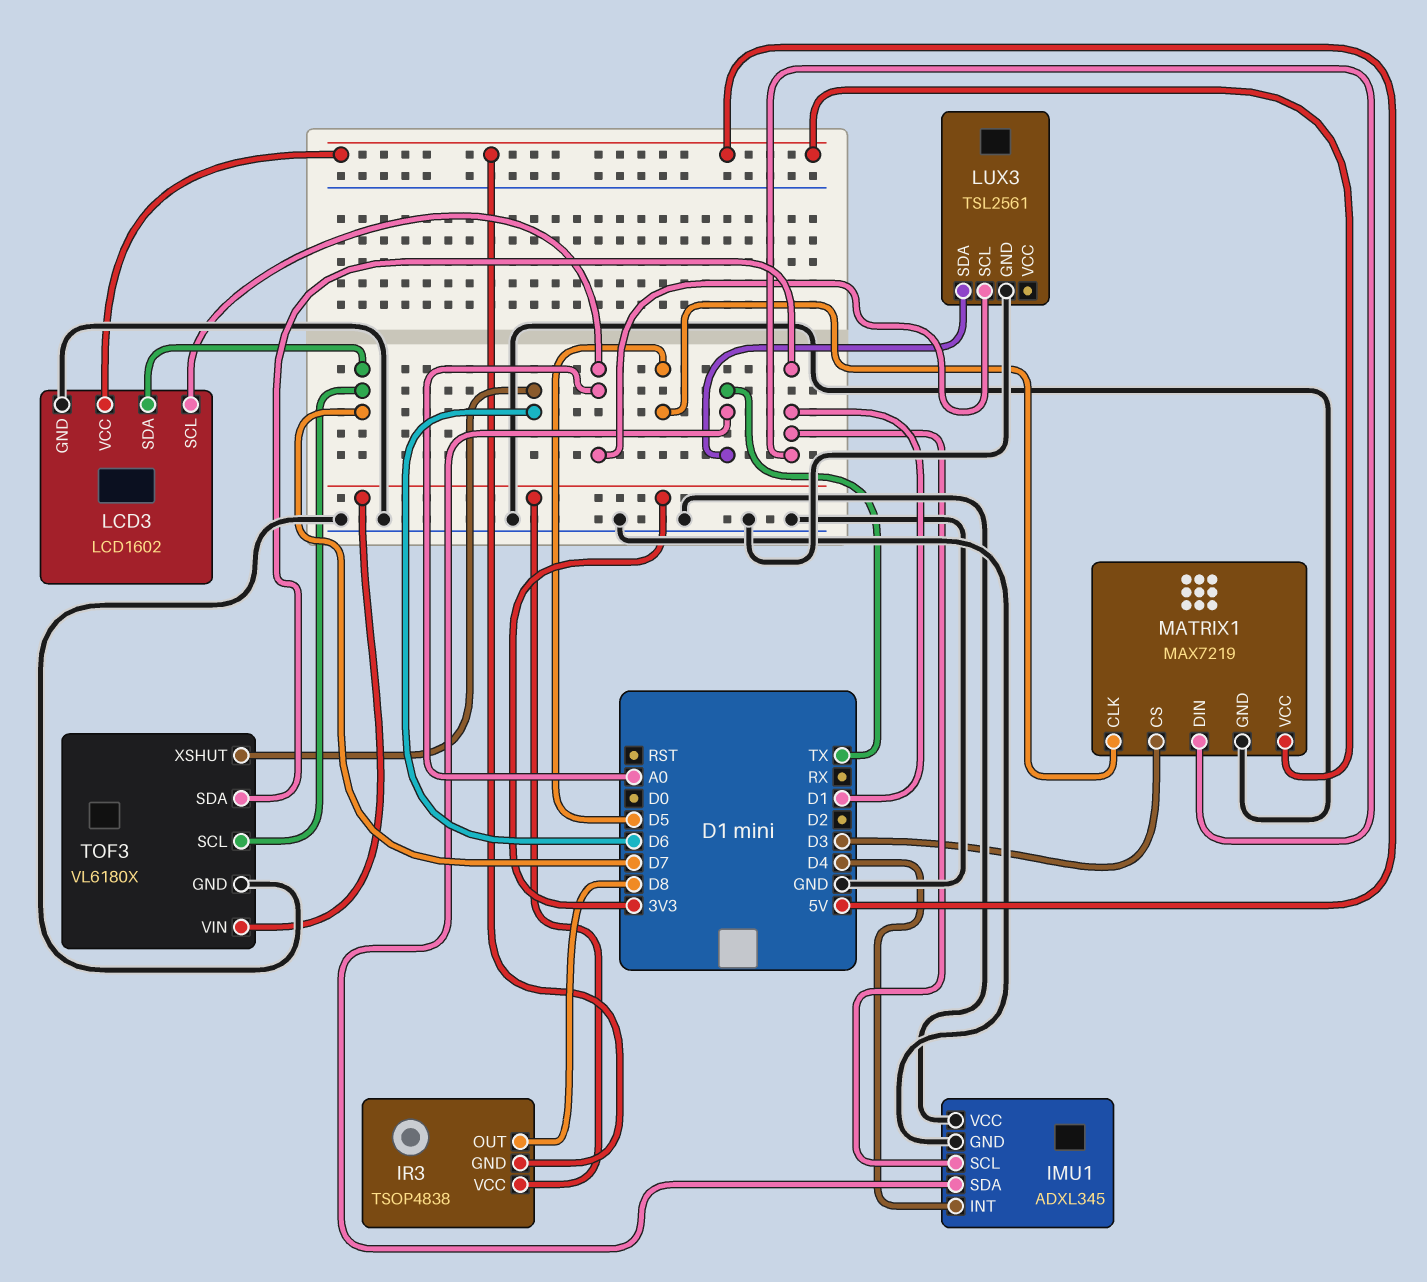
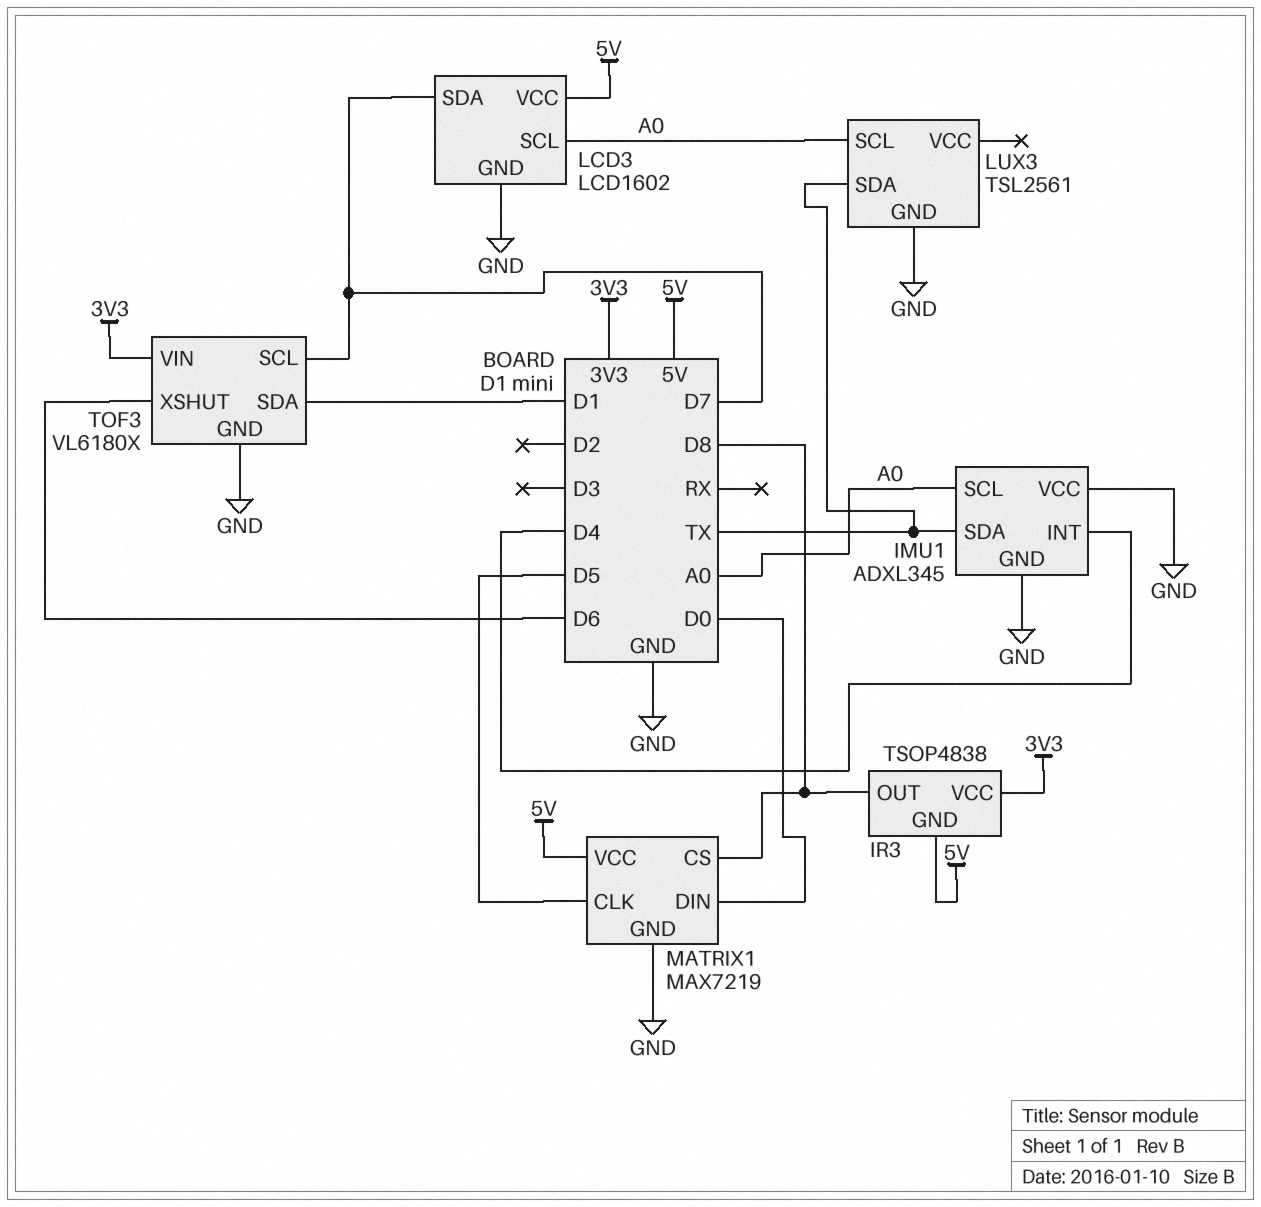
IMU1 pin SCL: D1 -> A0
MATRIX1 pin CS: D3 -> D8
MATRIX1 pin DIN: D1 -> D0

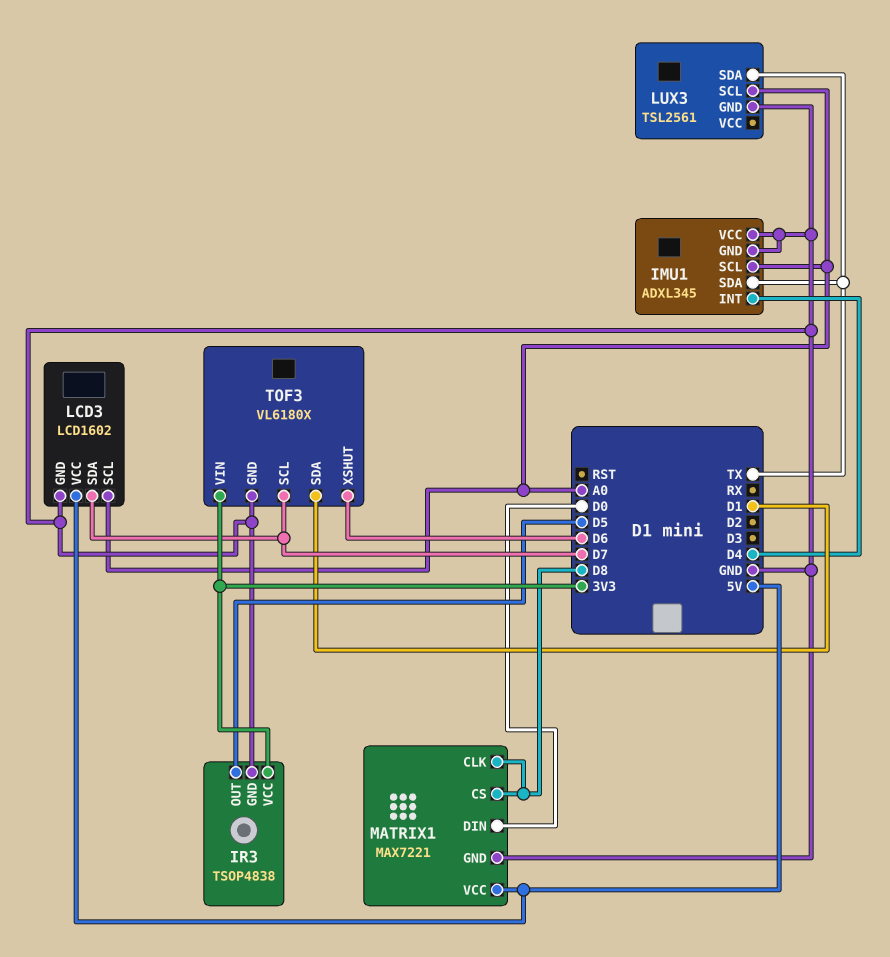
IR3 pin GND: 5V -> GND
IR3 pin OUT: D8 -> D5
MATRIX1: MAX7219 -> MAX7221
MATRIX1 pin CLK: D5 -> D8

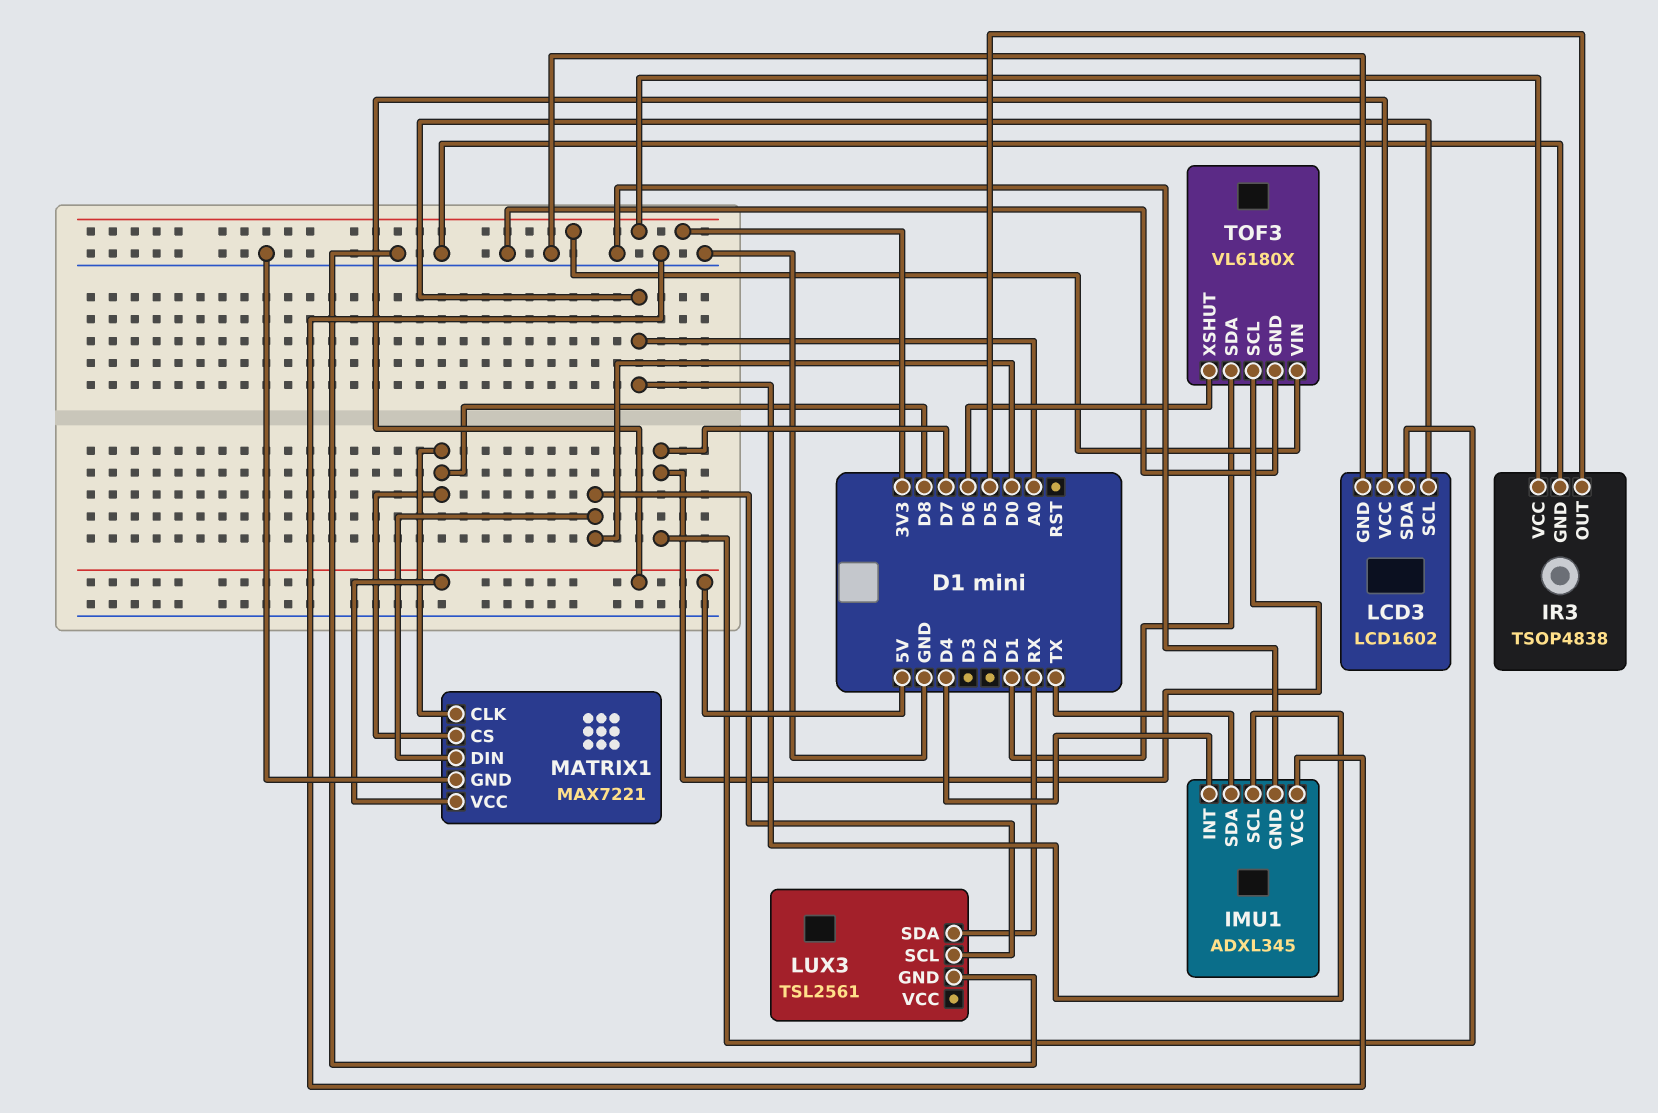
LUX3 pin SCL: A0 -> D0
LUX3 pin SDA: TX -> RX

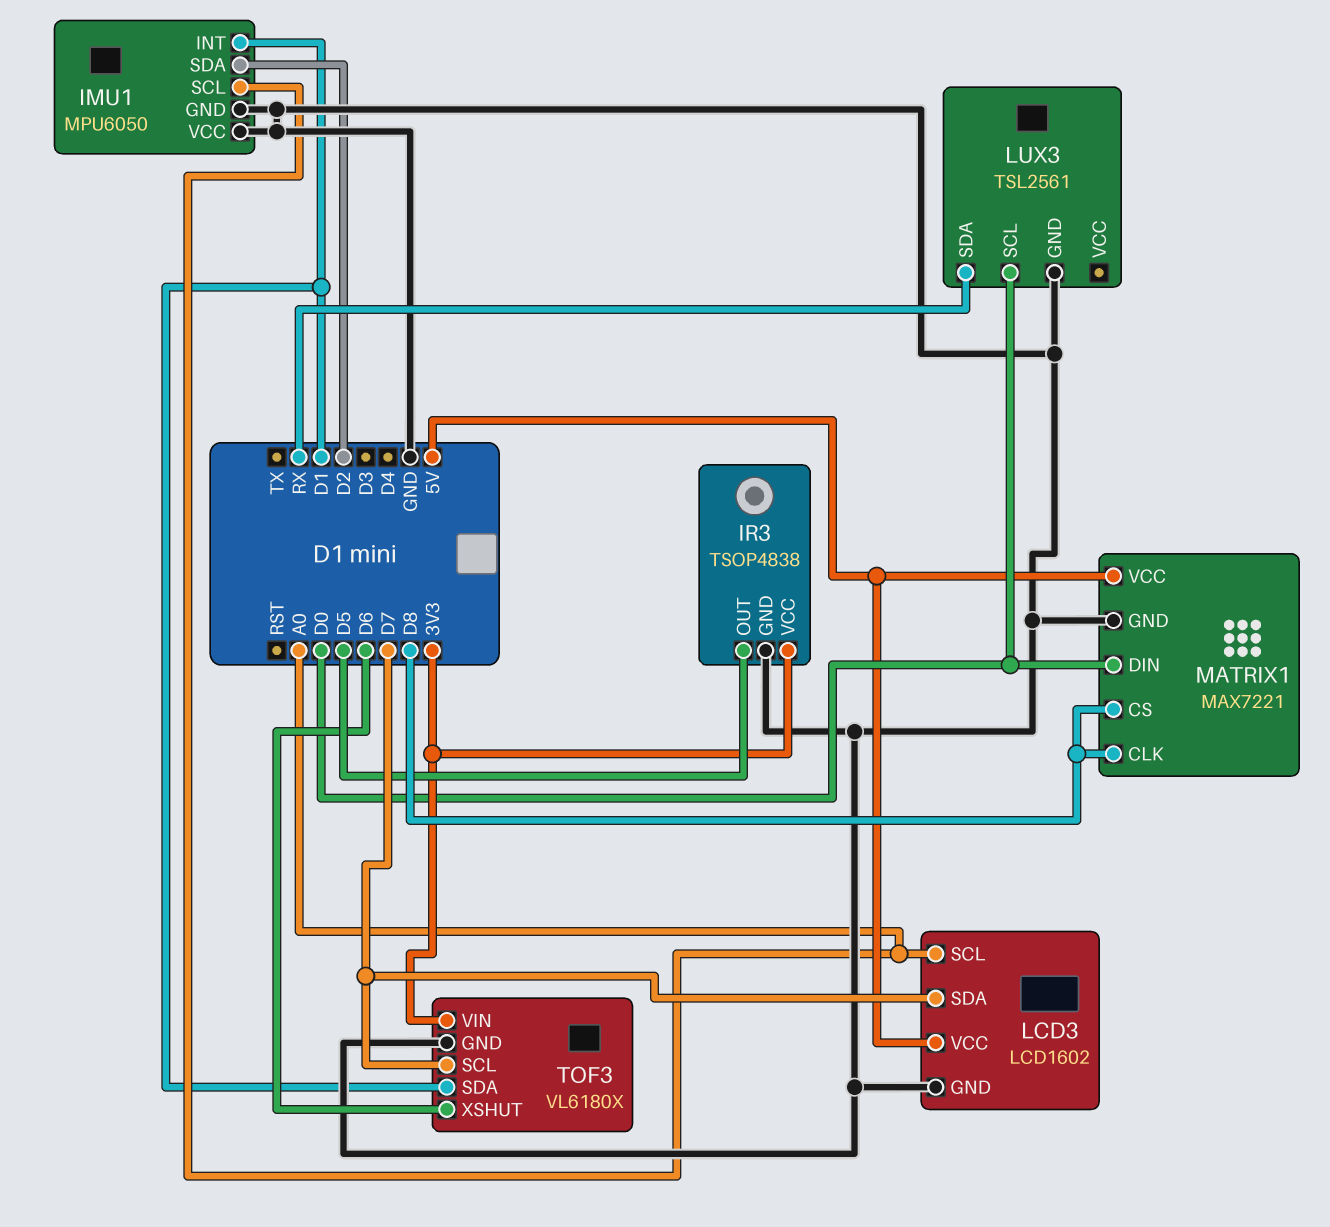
IMU1: ADXL345 -> MPU6050
IMU1 pin INT: D4 -> D1
IMU1 pin SDA: TX -> D2

